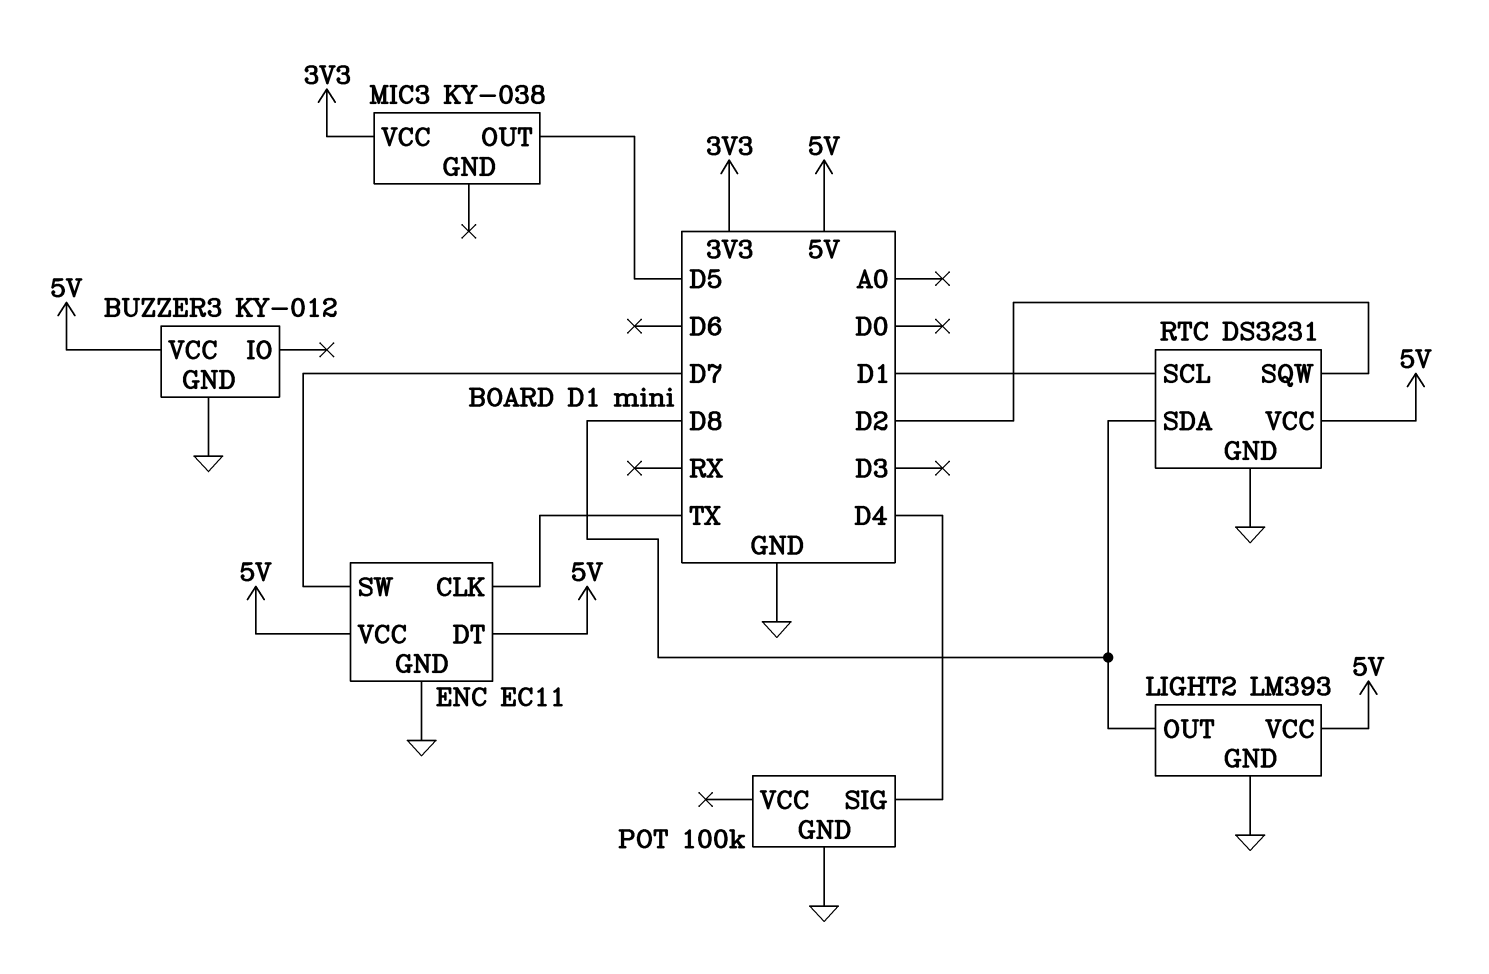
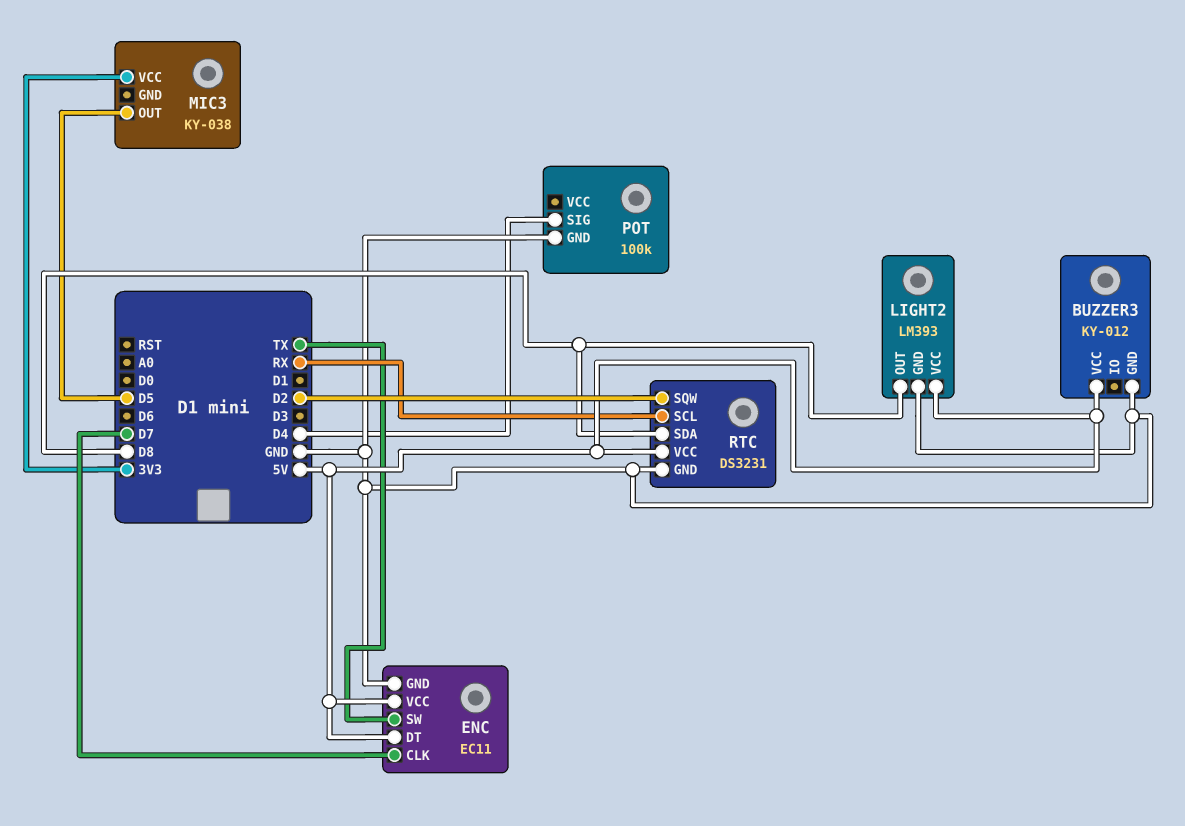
ENC pin CLK: TX -> D7
ENC pin SW: D7 -> TX
RTC pin SCL: D1 -> RX

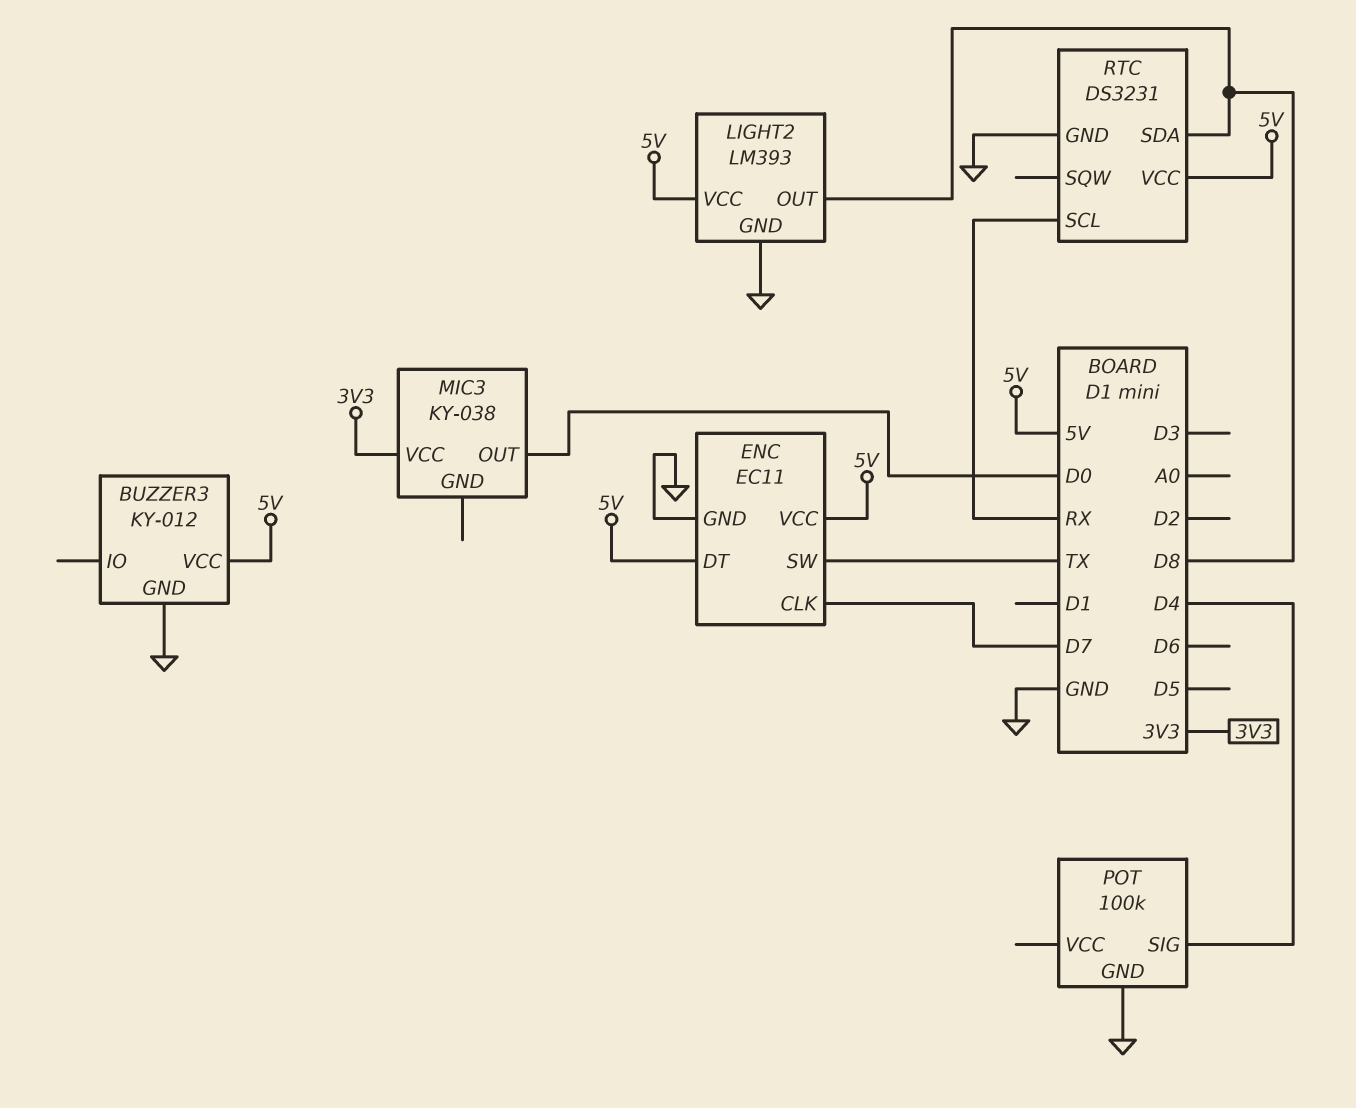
MIC3 pin OUT: D5 -> D0
RTC pin SQW: D2 -> none

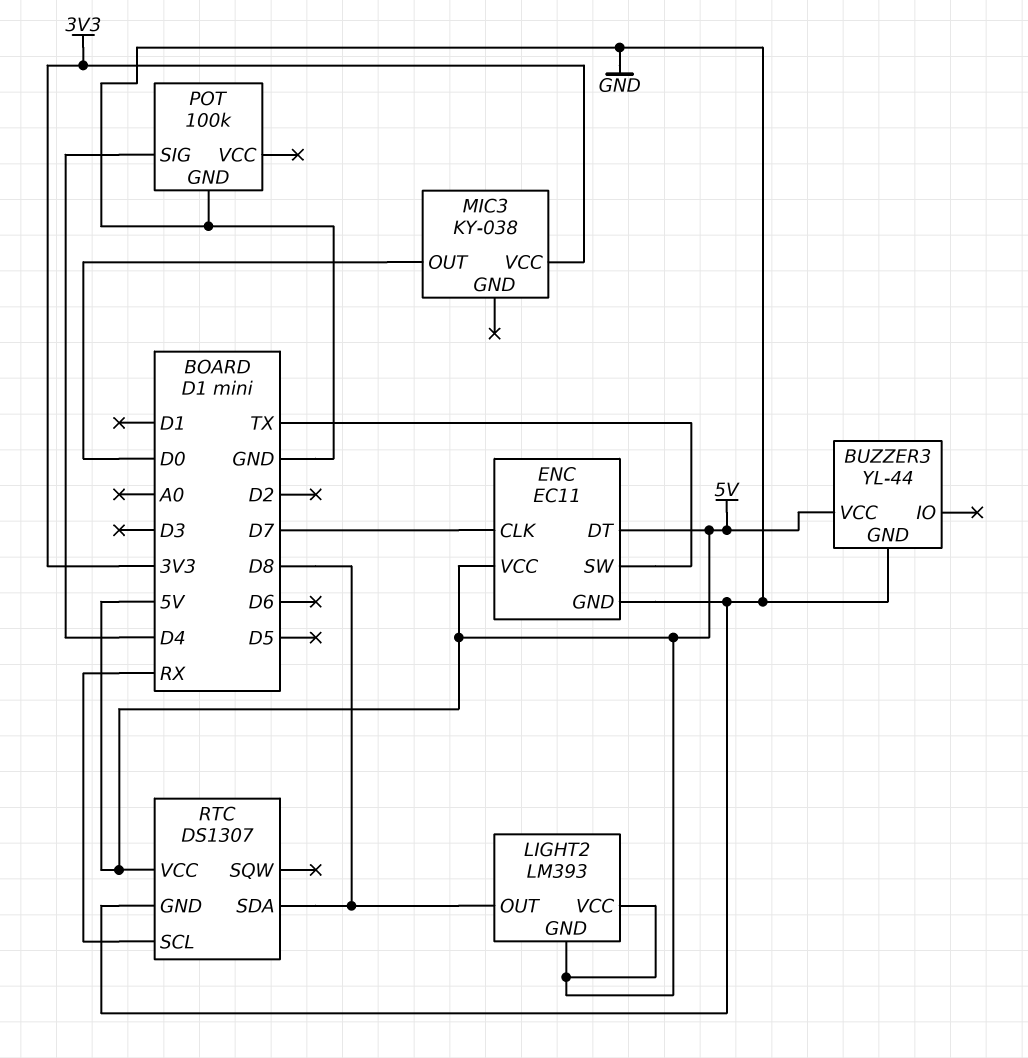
BUZZER3: KY-012 -> YL-44
LIGHT2 pin GND: GND -> 5V
RTC: DS3231 -> DS1307

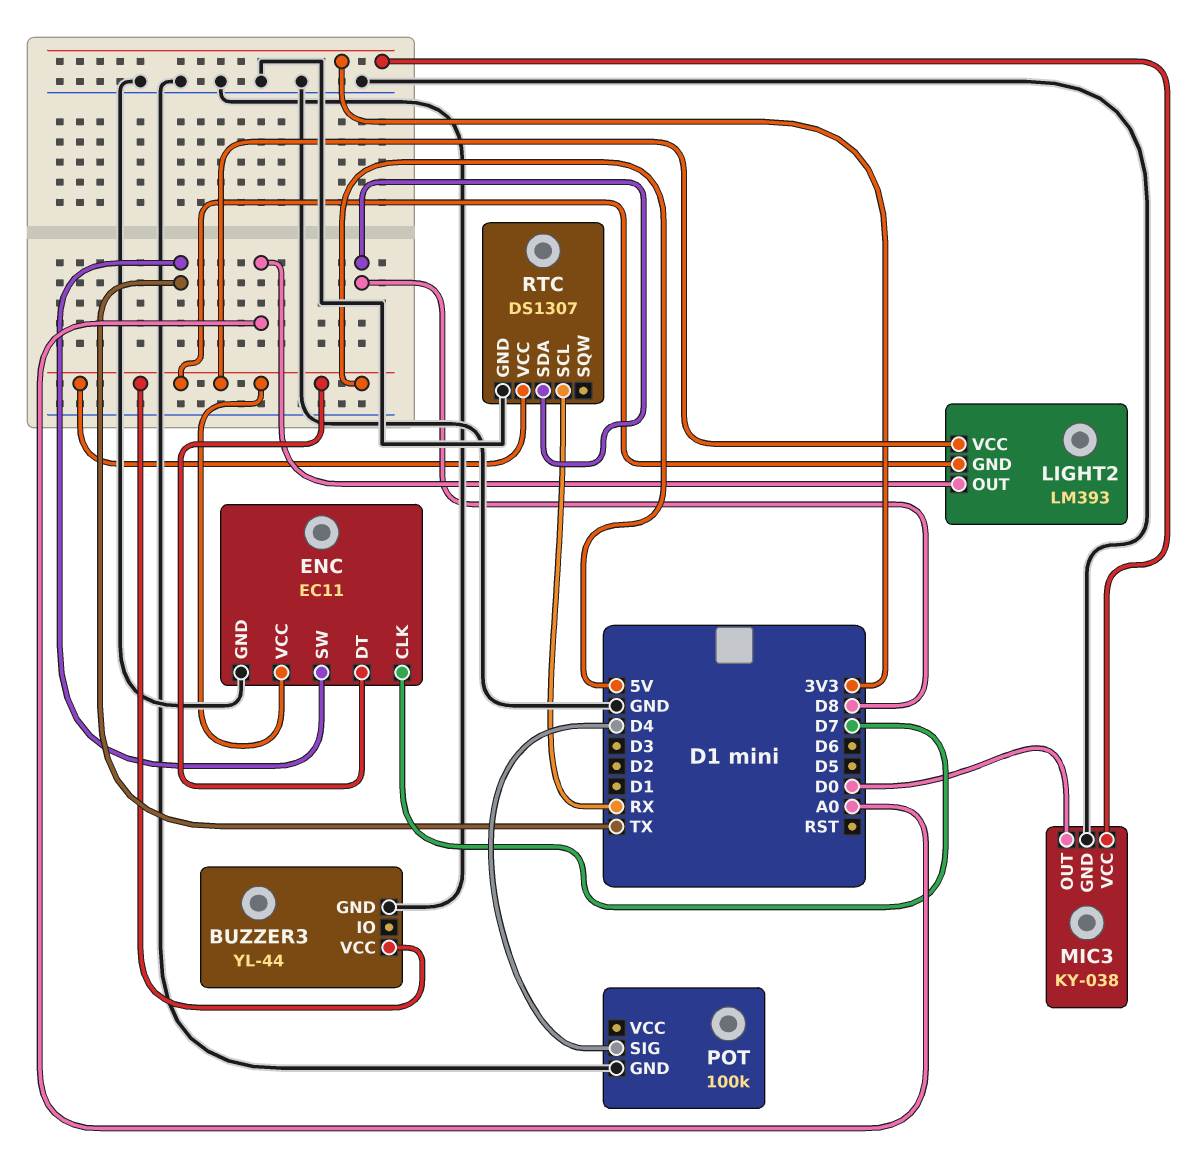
LIGHT2 pin OUT: D8 -> A0
MIC3 pin GND: none -> GND

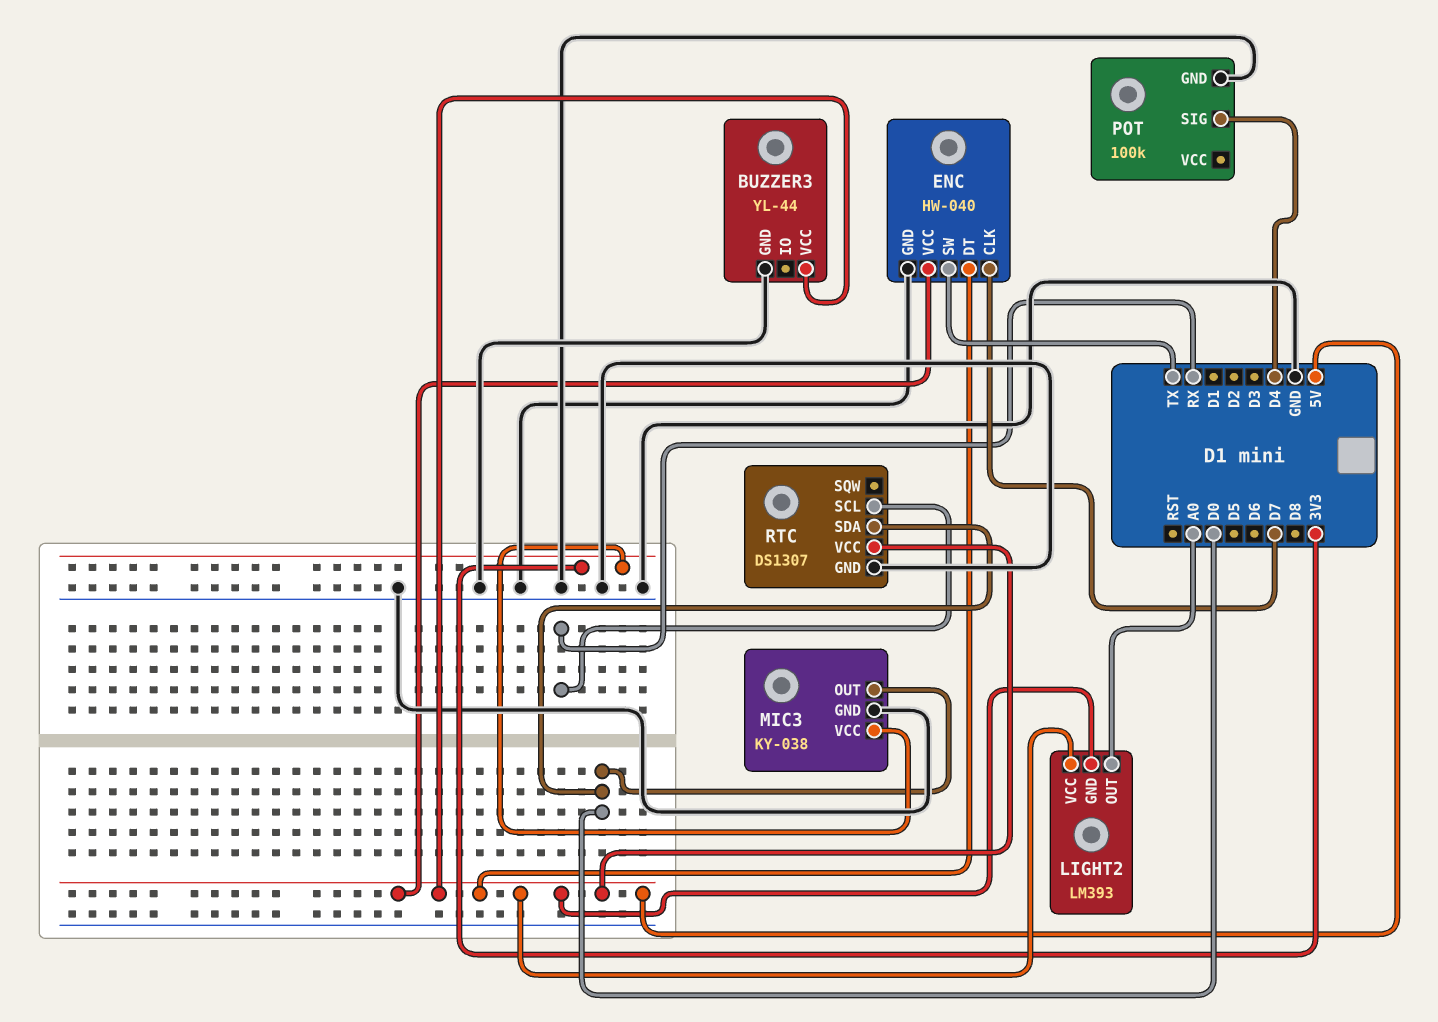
ENC: EC11 -> HW-040
RTC pin SDA: D8 -> D0

